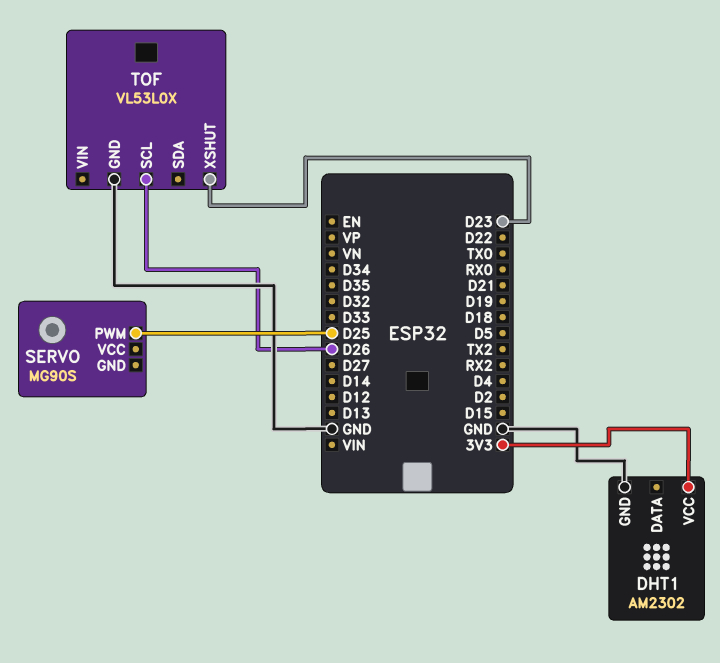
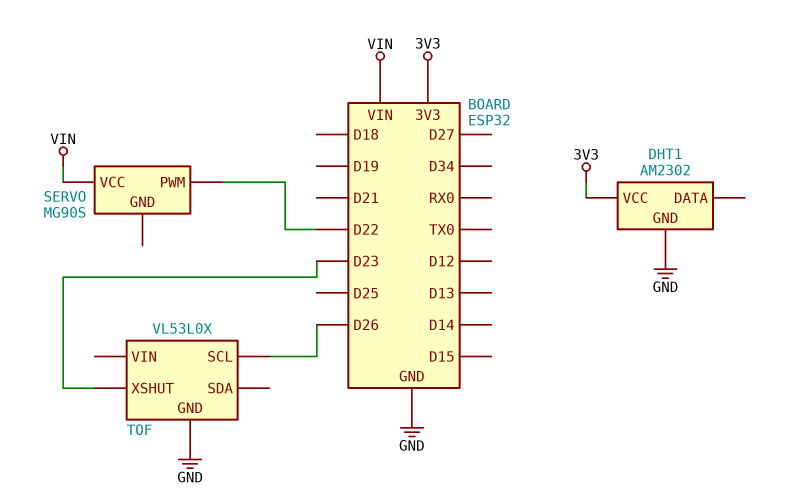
SERVO pin PWM: D25 -> D22
SERVO pin VCC: none -> VIN

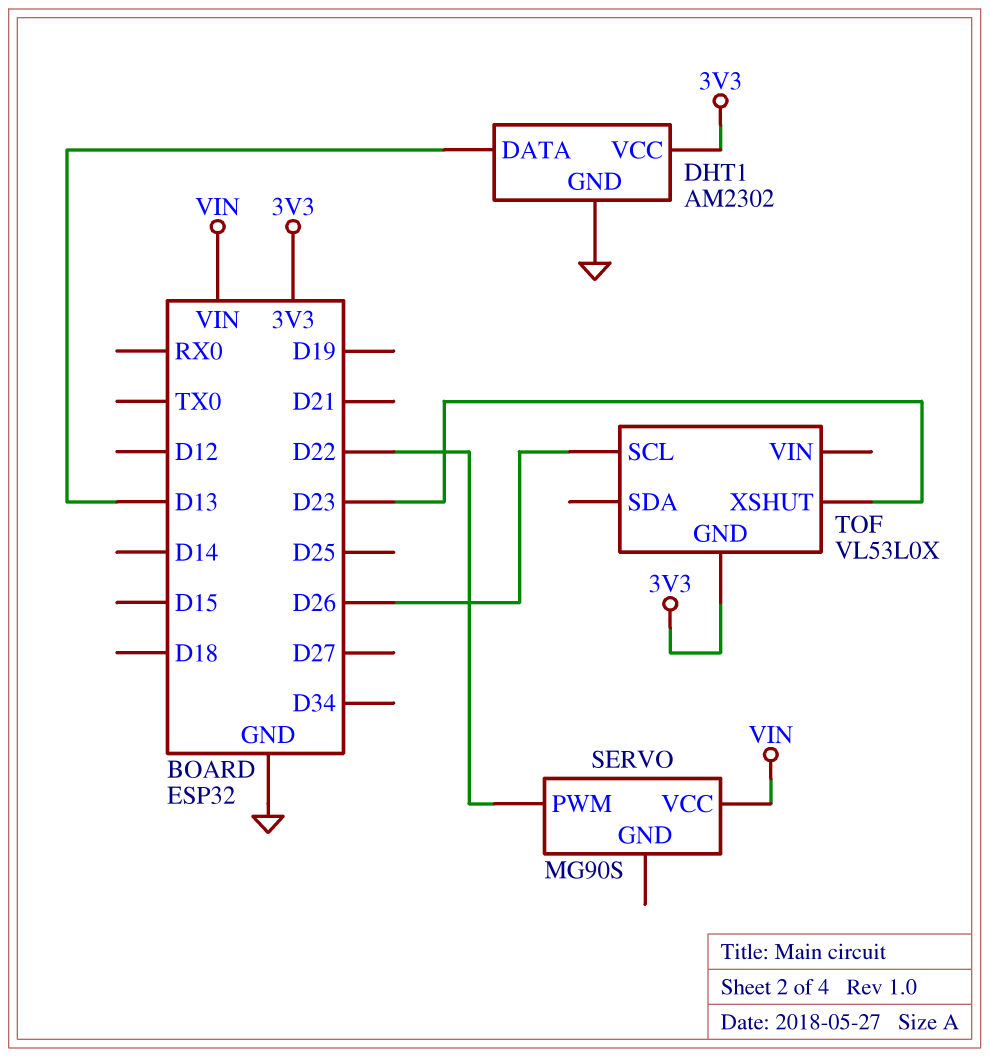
DHT1 pin DATA: none -> D13
TOF pin GND: GND -> 3V3

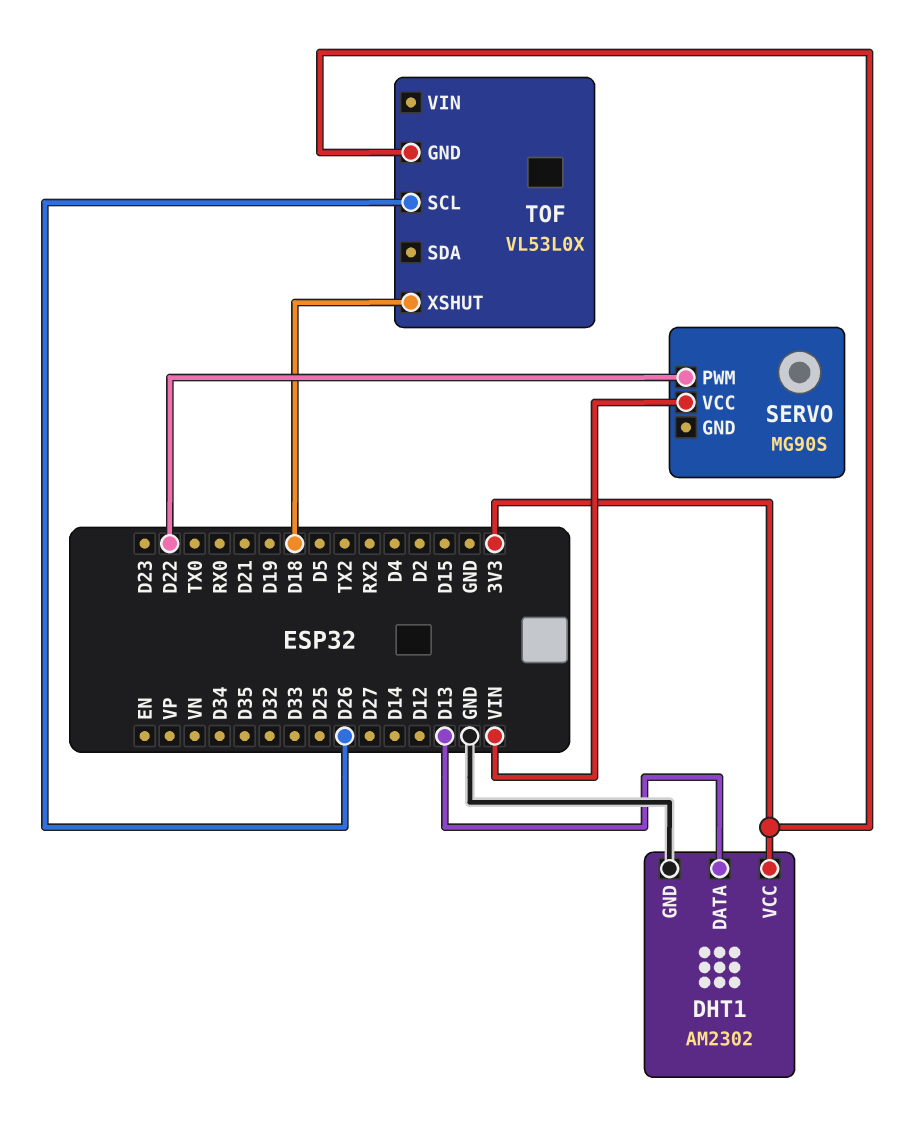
TOF pin XSHUT: D23 -> D18

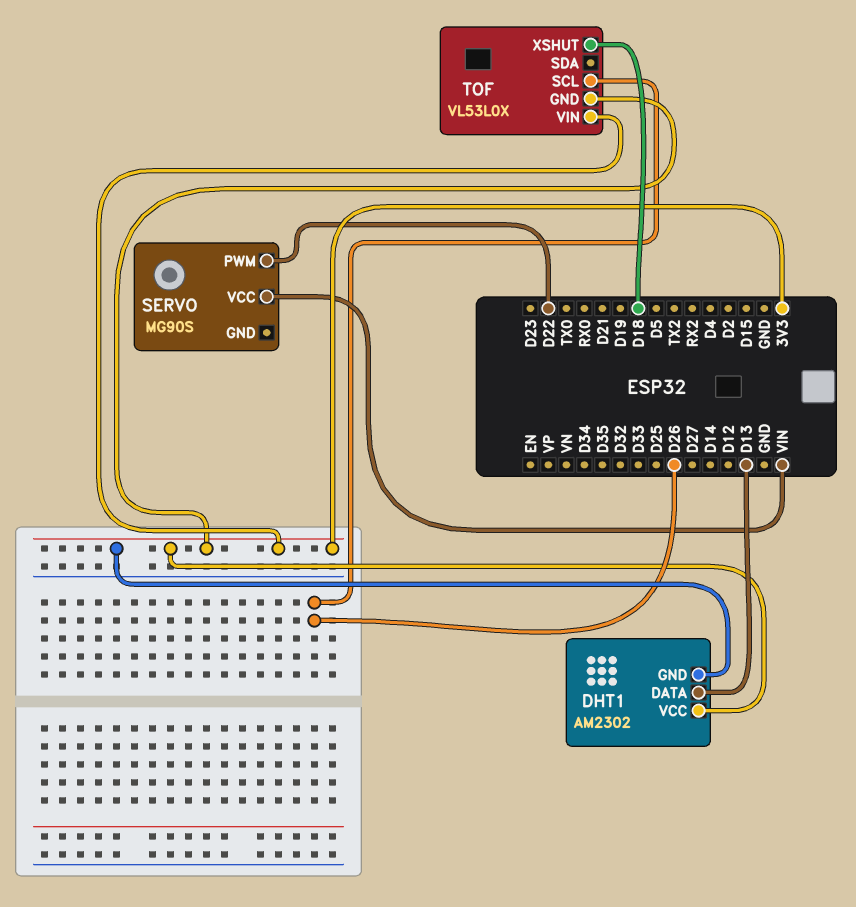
DHT1 pin GND: GND -> 3V3
TOF pin VIN: none -> 3V3

